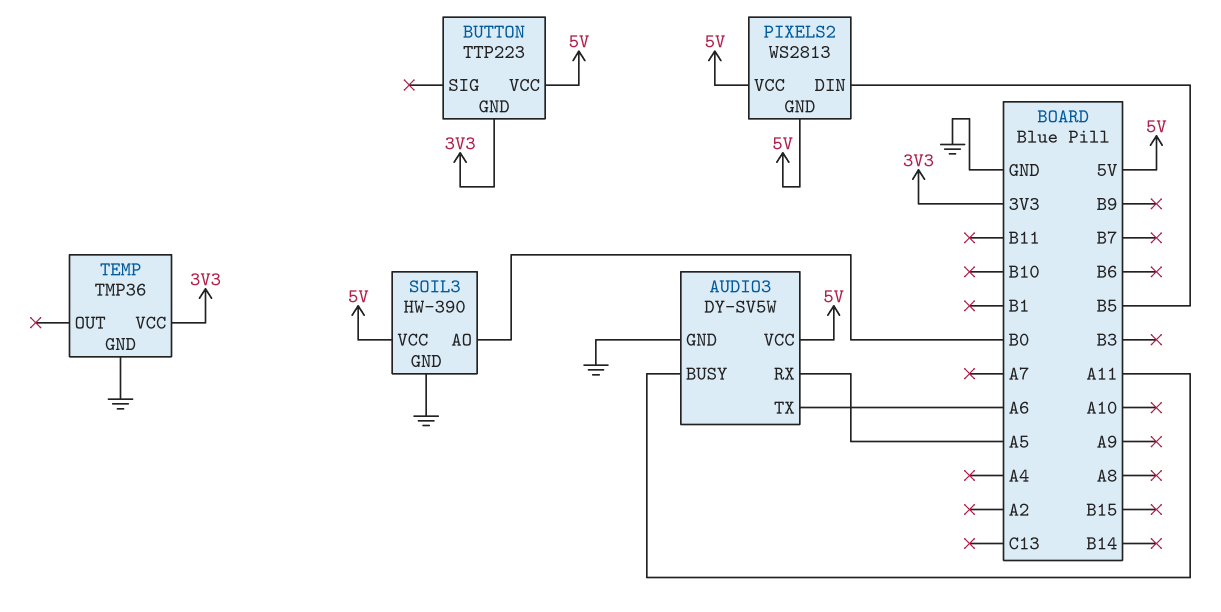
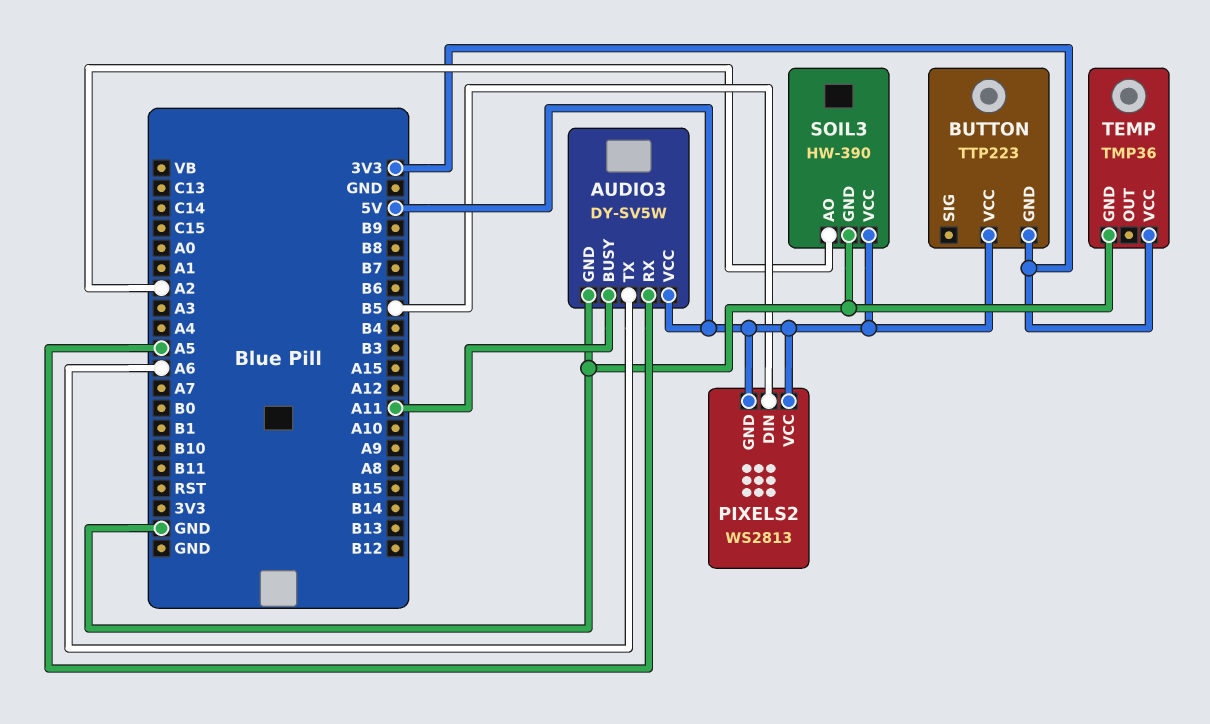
SOIL3 pin AO: B0 -> A2

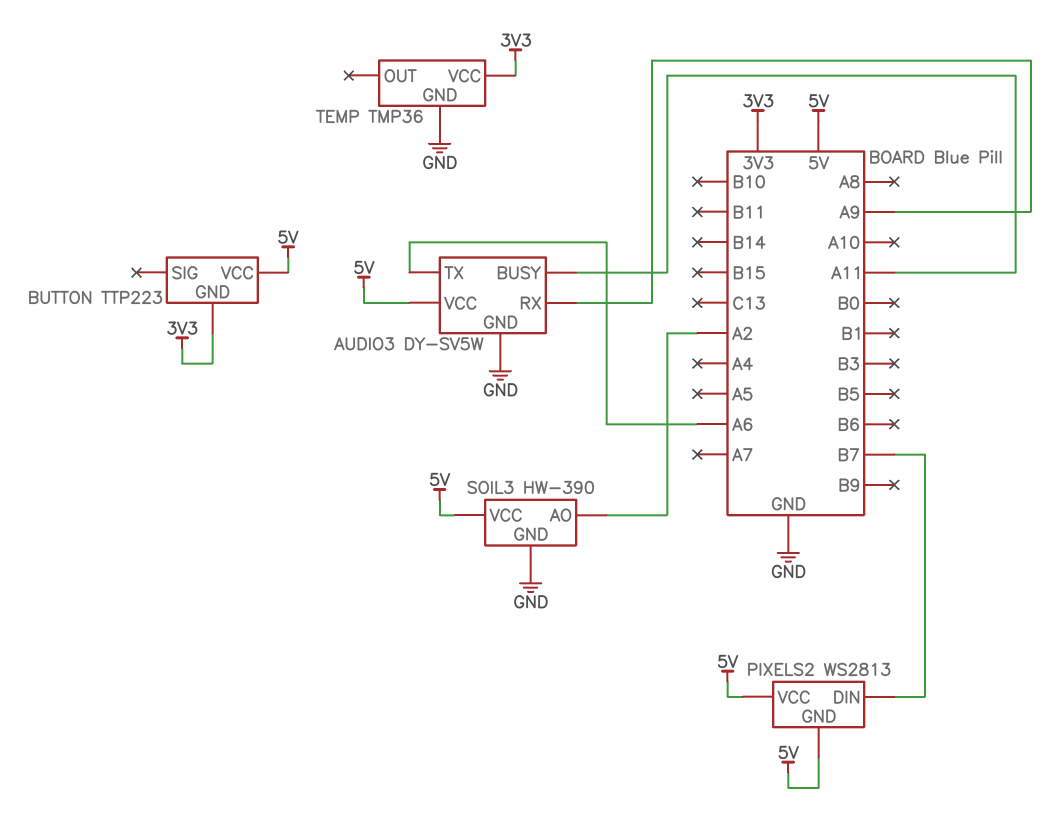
AUDIO3 pin RX: A5 -> A9
PIXELS2 pin DIN: B5 -> B7

